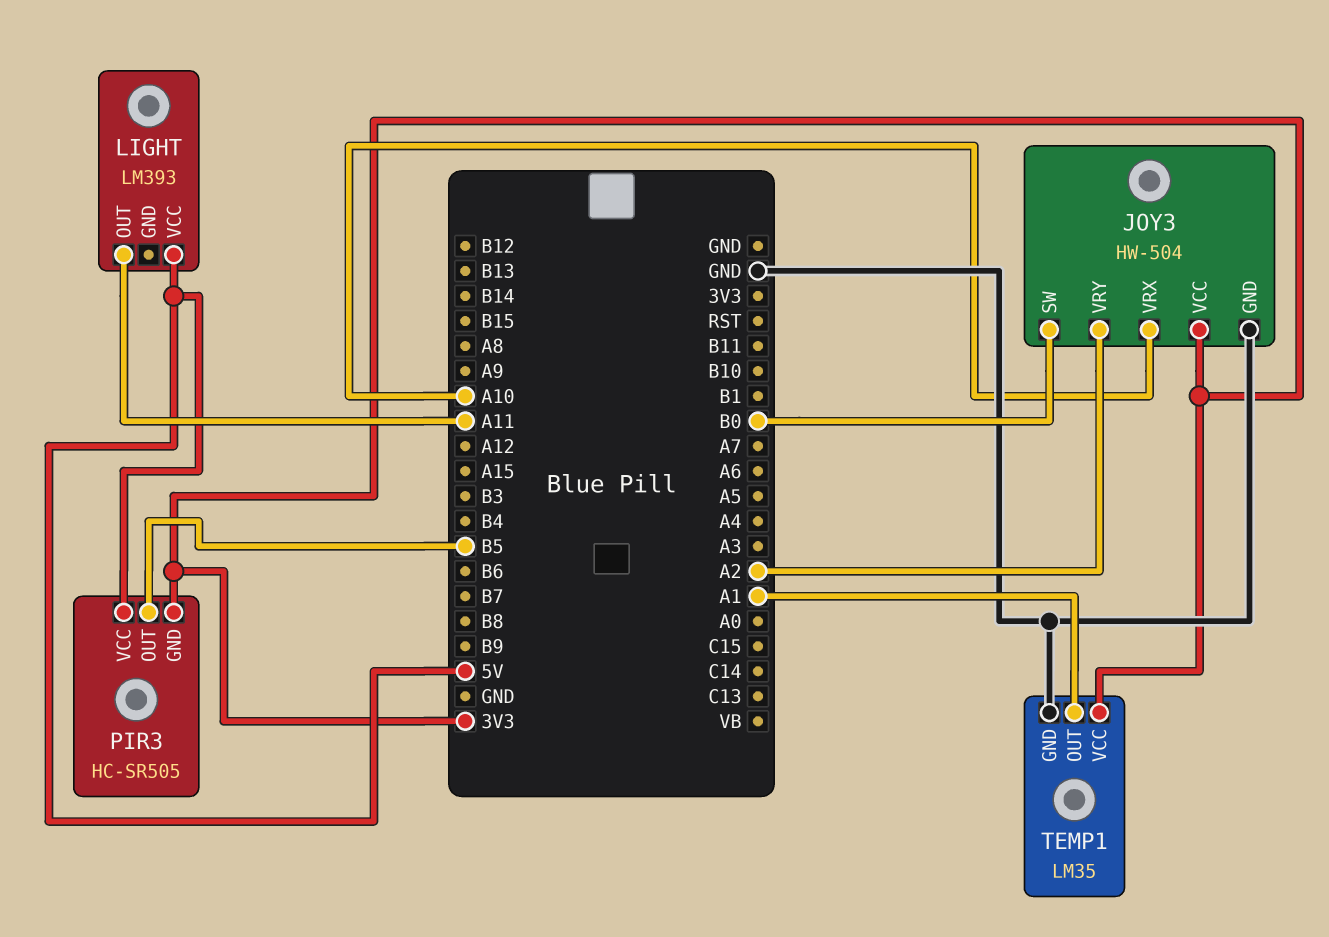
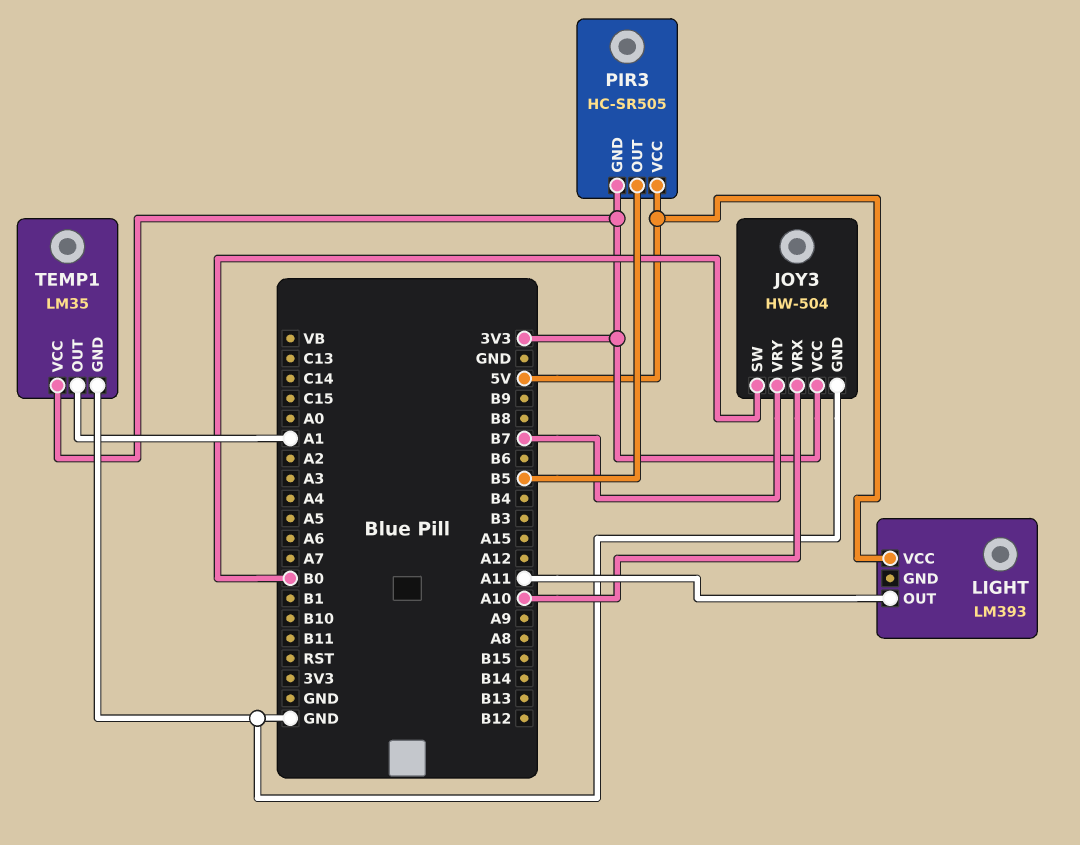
JOY3 pin VRY: A2 -> B7

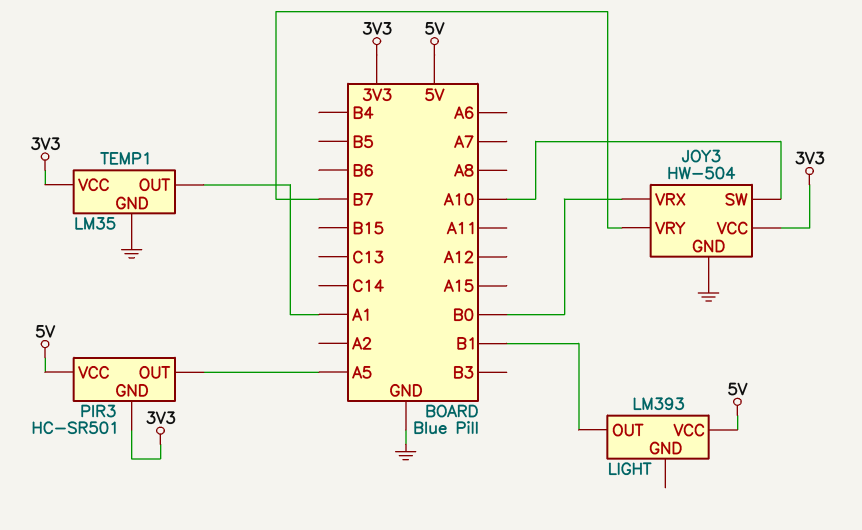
JOY3 pin SW: B0 -> A10
JOY3 pin VRX: A10 -> B0
LIGHT pin OUT: A11 -> B1
PIR3: HC-SR505 -> HC-SR501
PIR3 pin OUT: B5 -> A5

